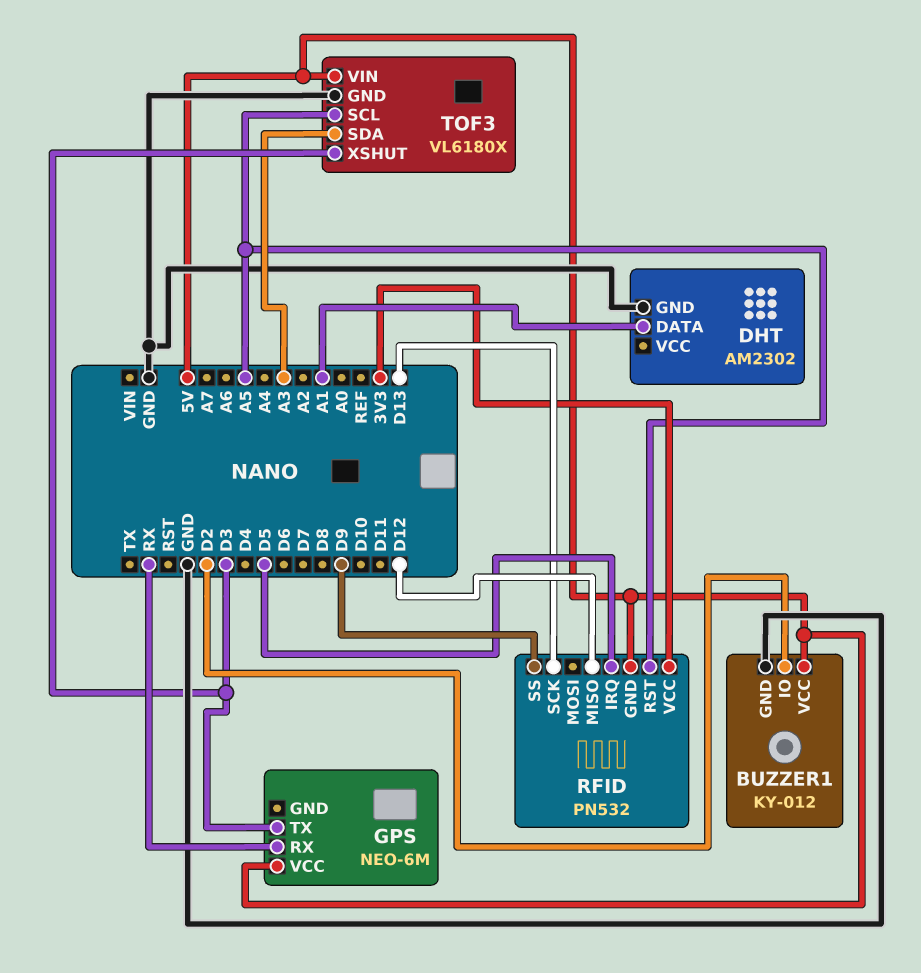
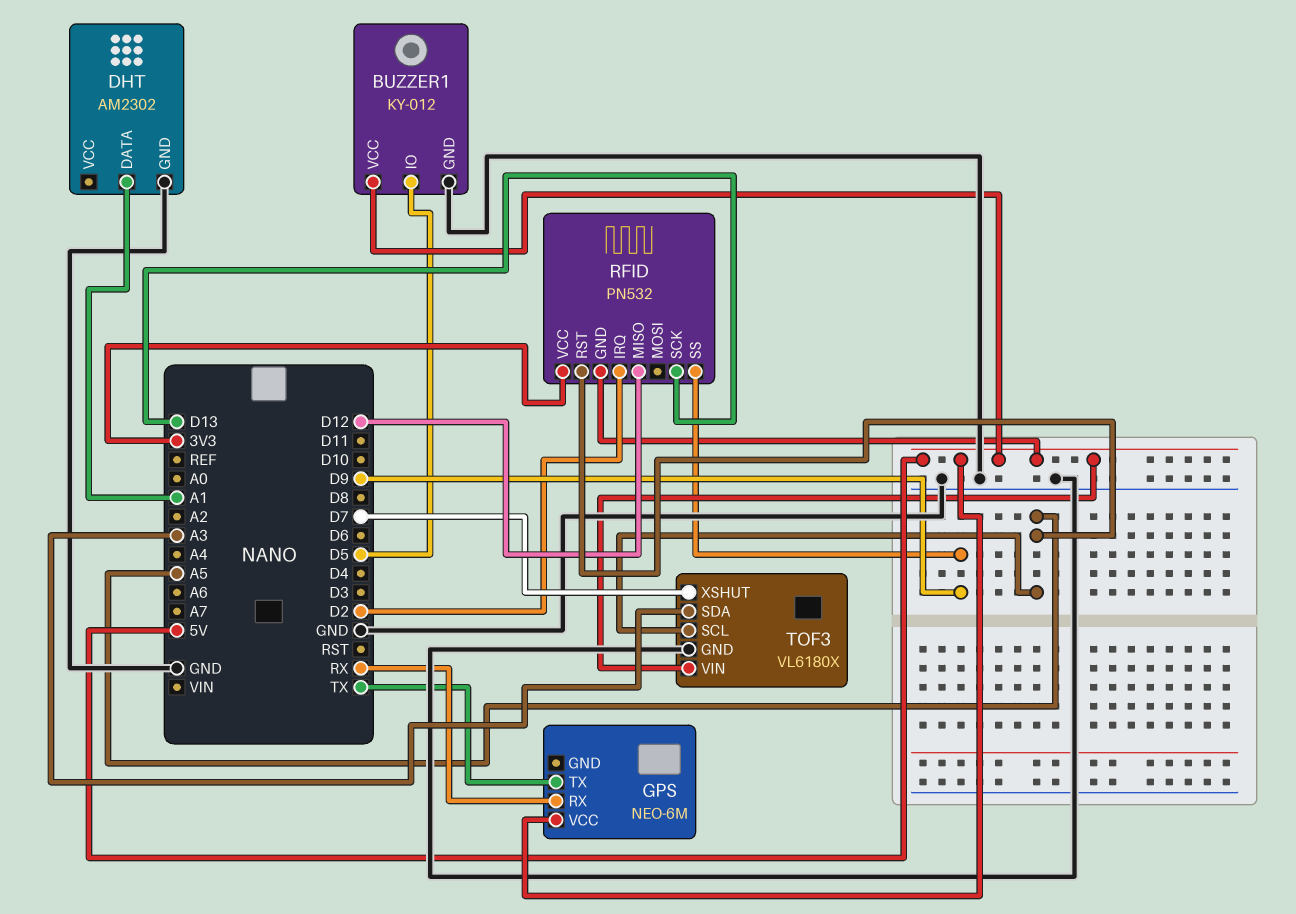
BUZZER1 pin IO: D2 -> D5
GPS pin TX: D3 -> TX
RFID pin IRQ: D5 -> D2
TOF3 pin XSHUT: D3 -> D7

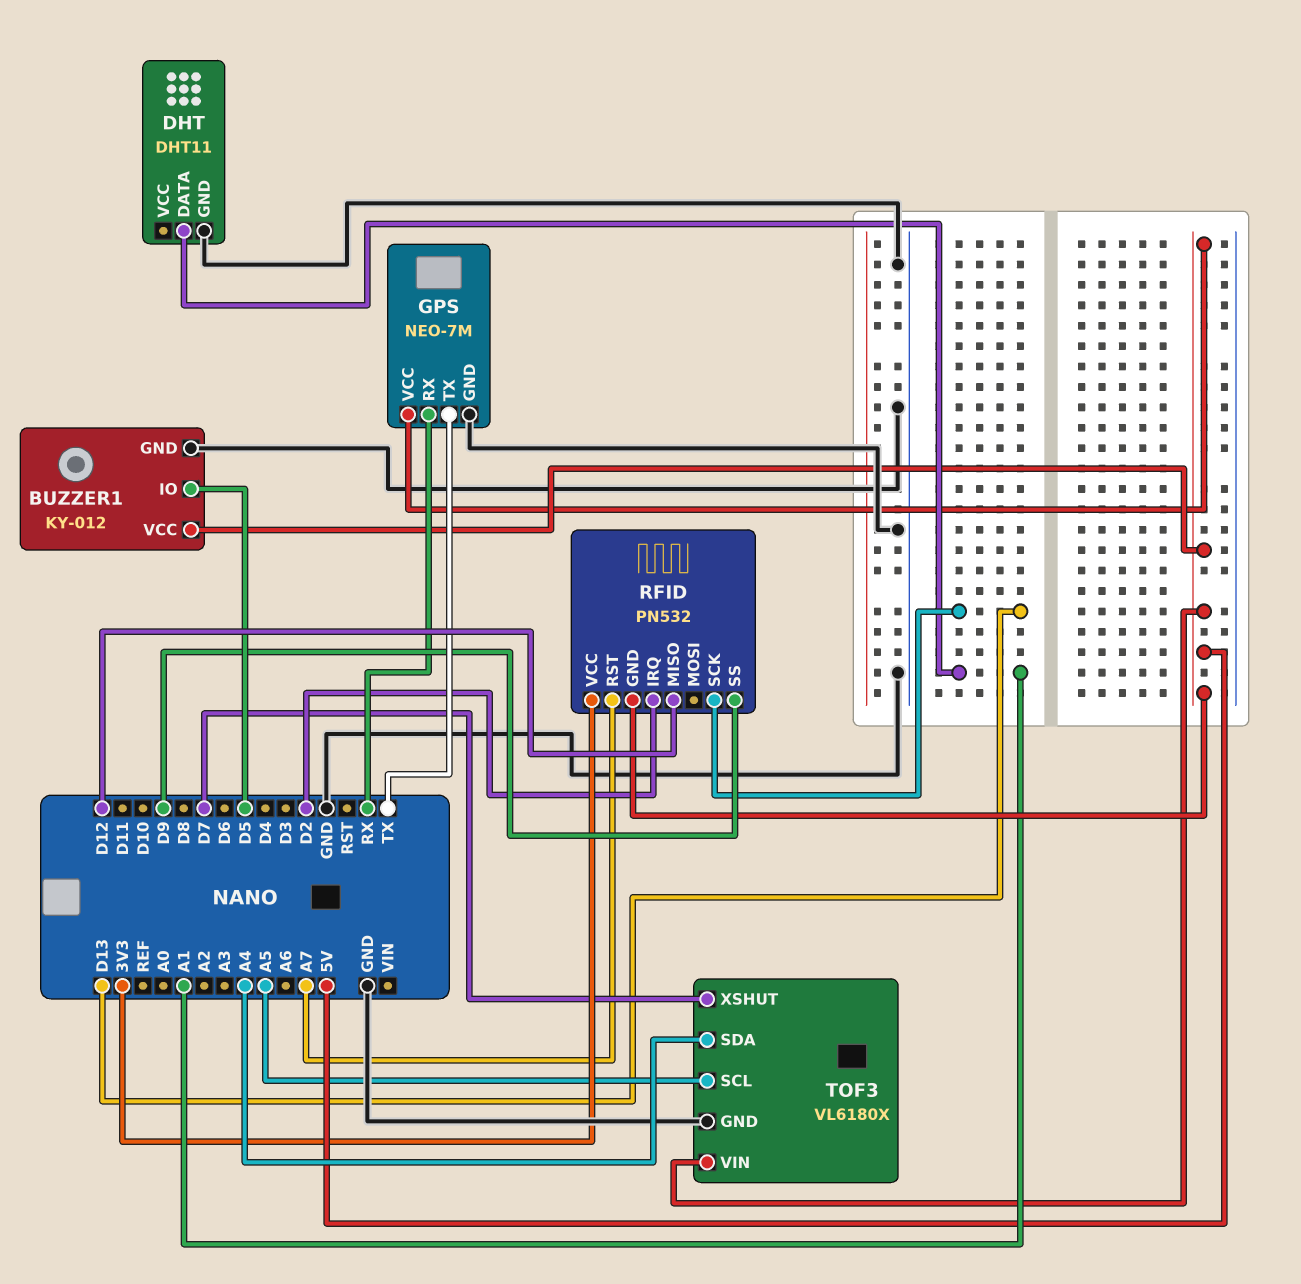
DHT: AM2302 -> DHT11
GPS: NEO-6M -> NEO-7M
GPS pin GND: none -> GND
RFID pin RST: A5 -> A7
TOF3 pin SDA: A3 -> A4

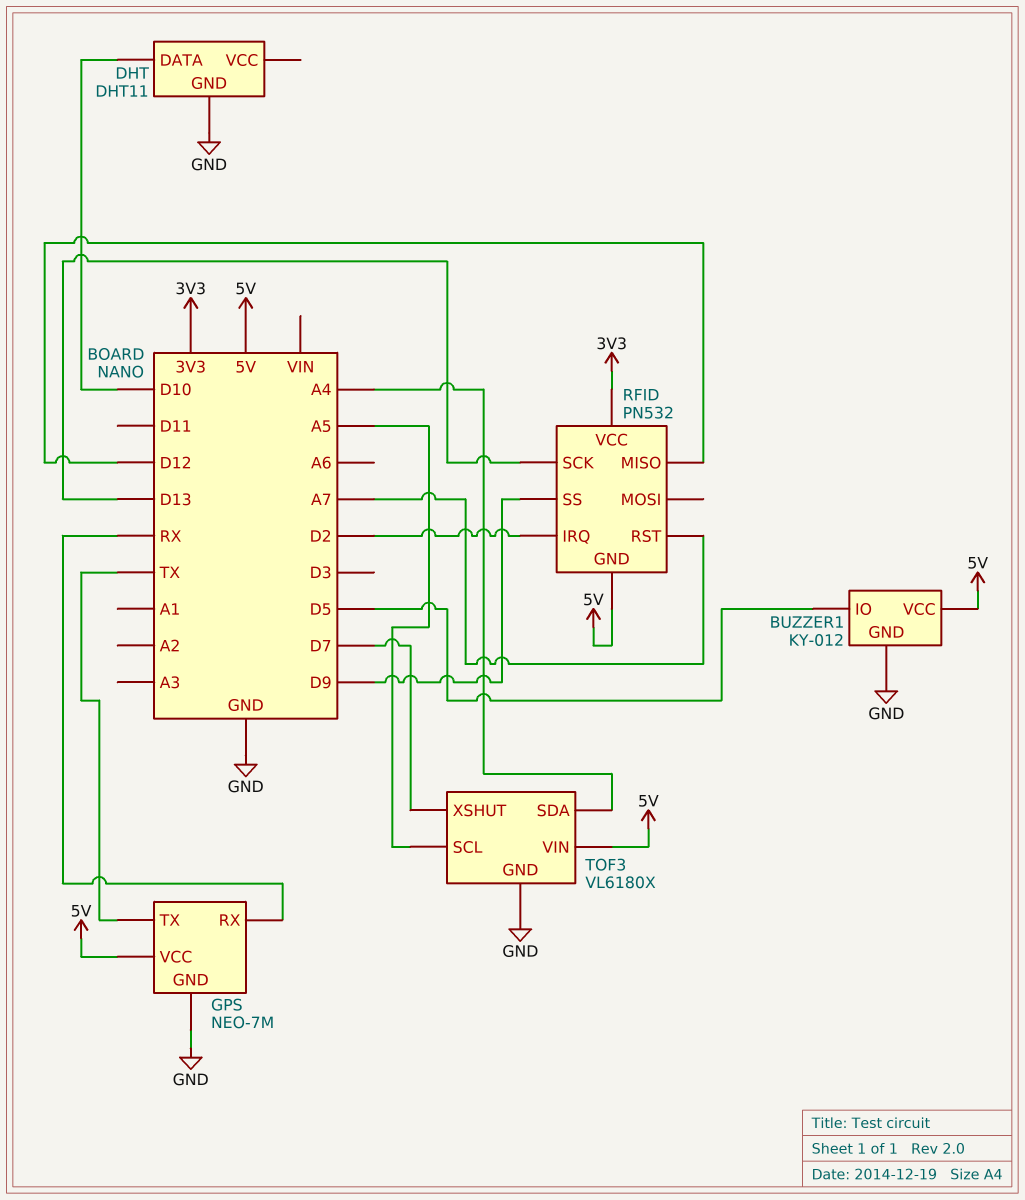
DHT pin DATA: A1 -> D10

